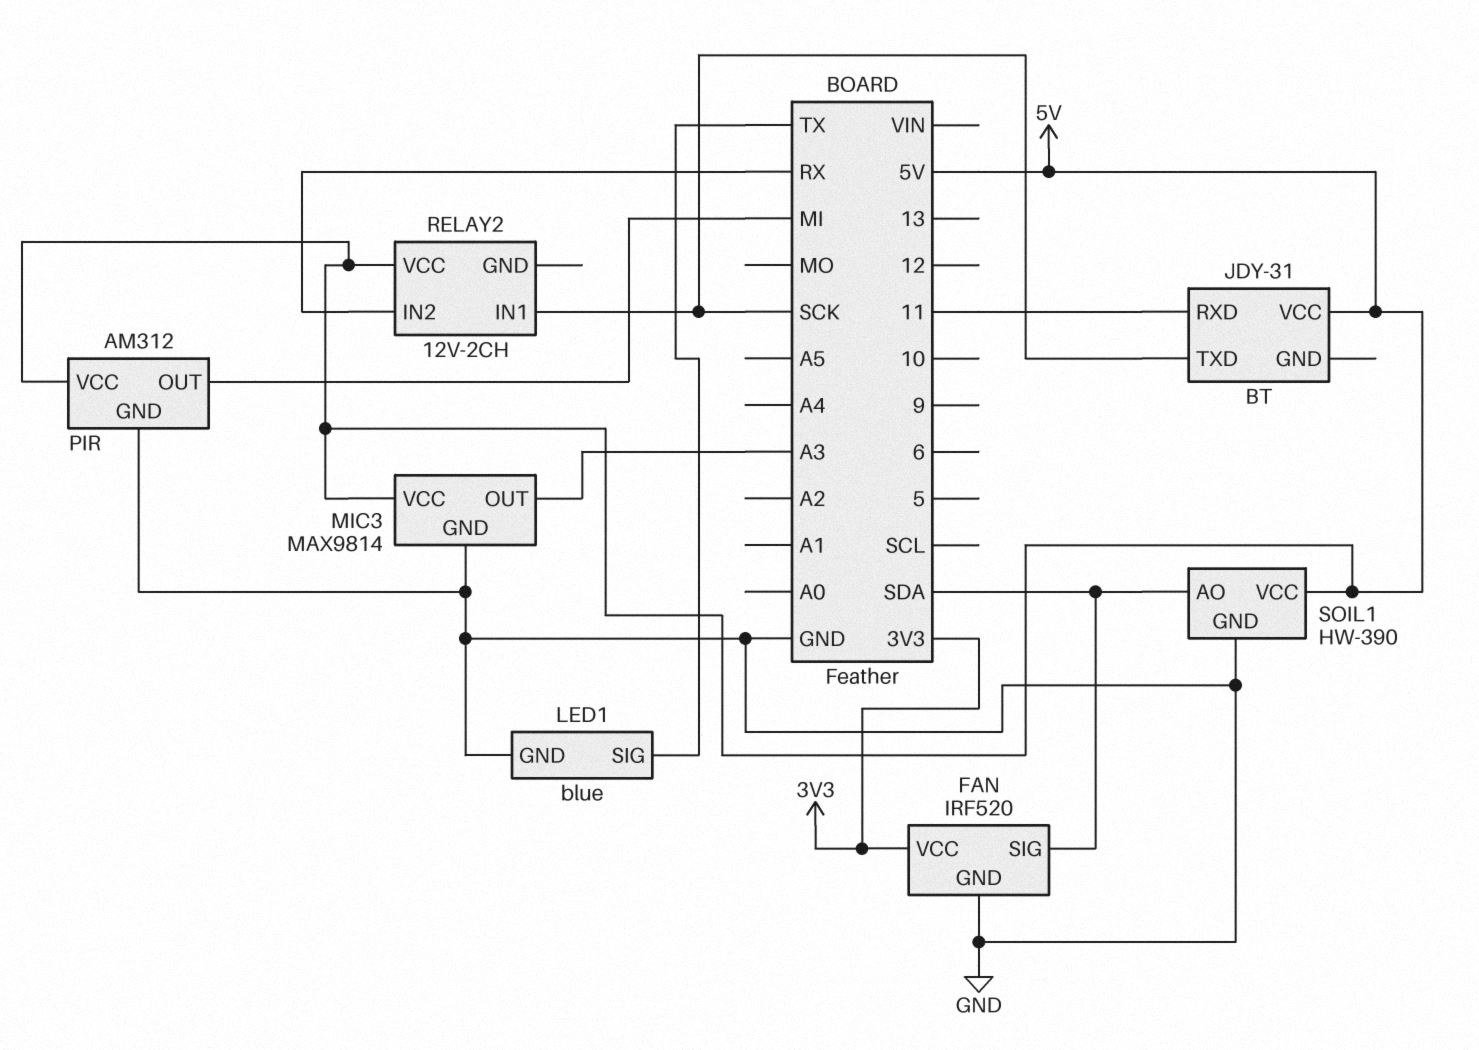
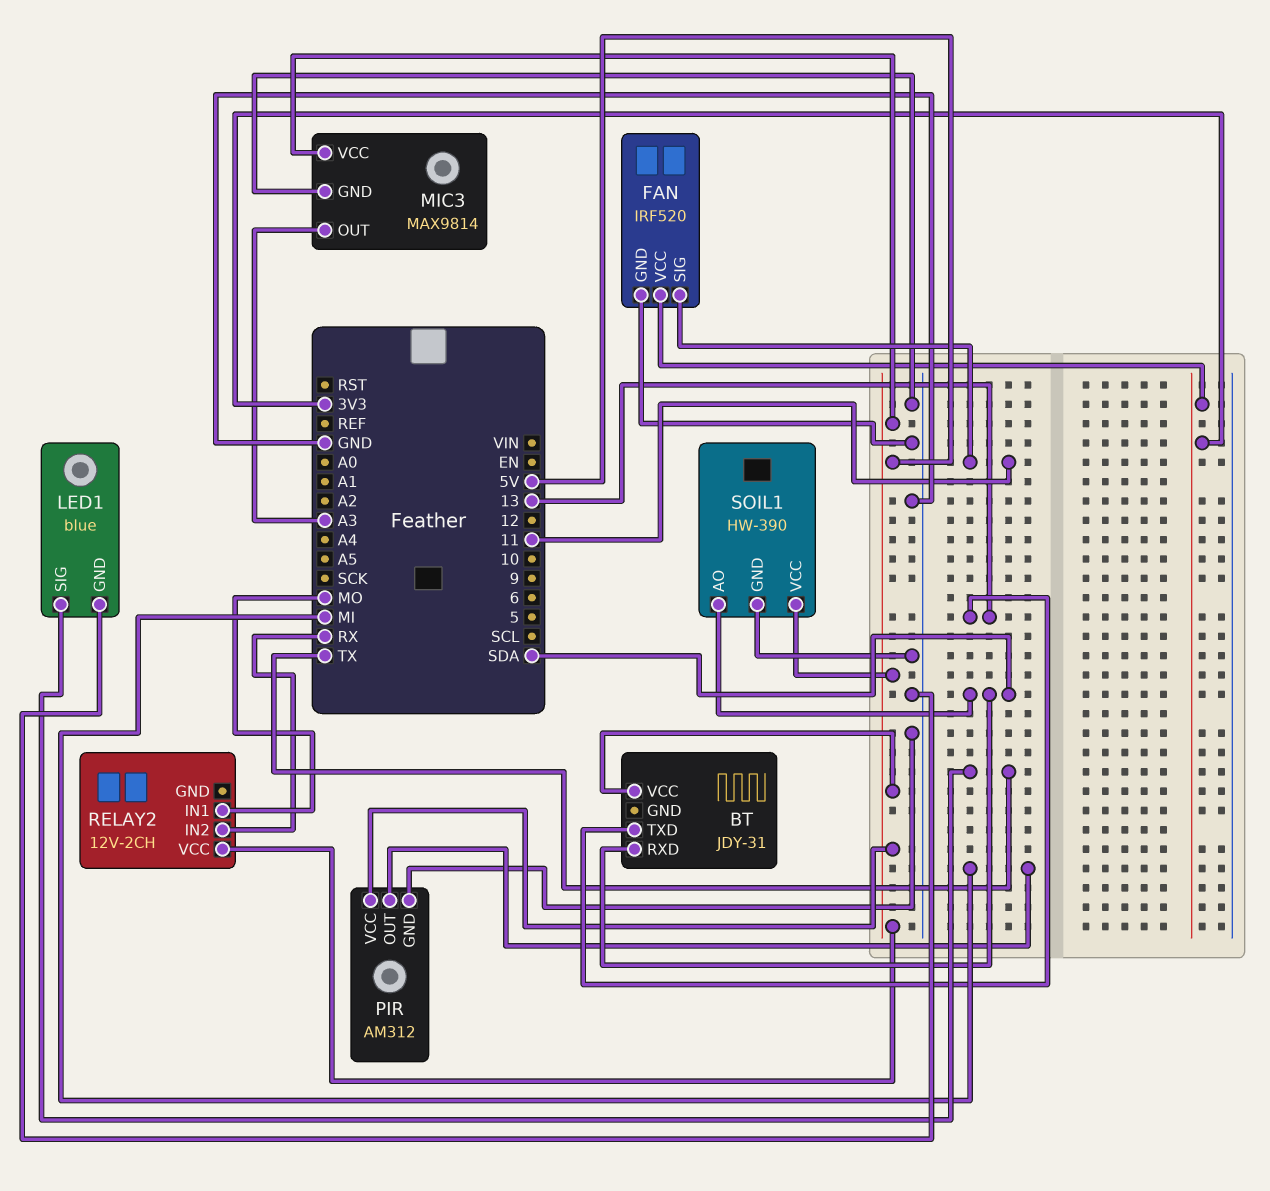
BT pin RXD: 11 -> SDA
BT pin TXD: SCK -> 13
FAN pin SIG: SDA -> 11
RELAY2 pin IN1: SCK -> MO

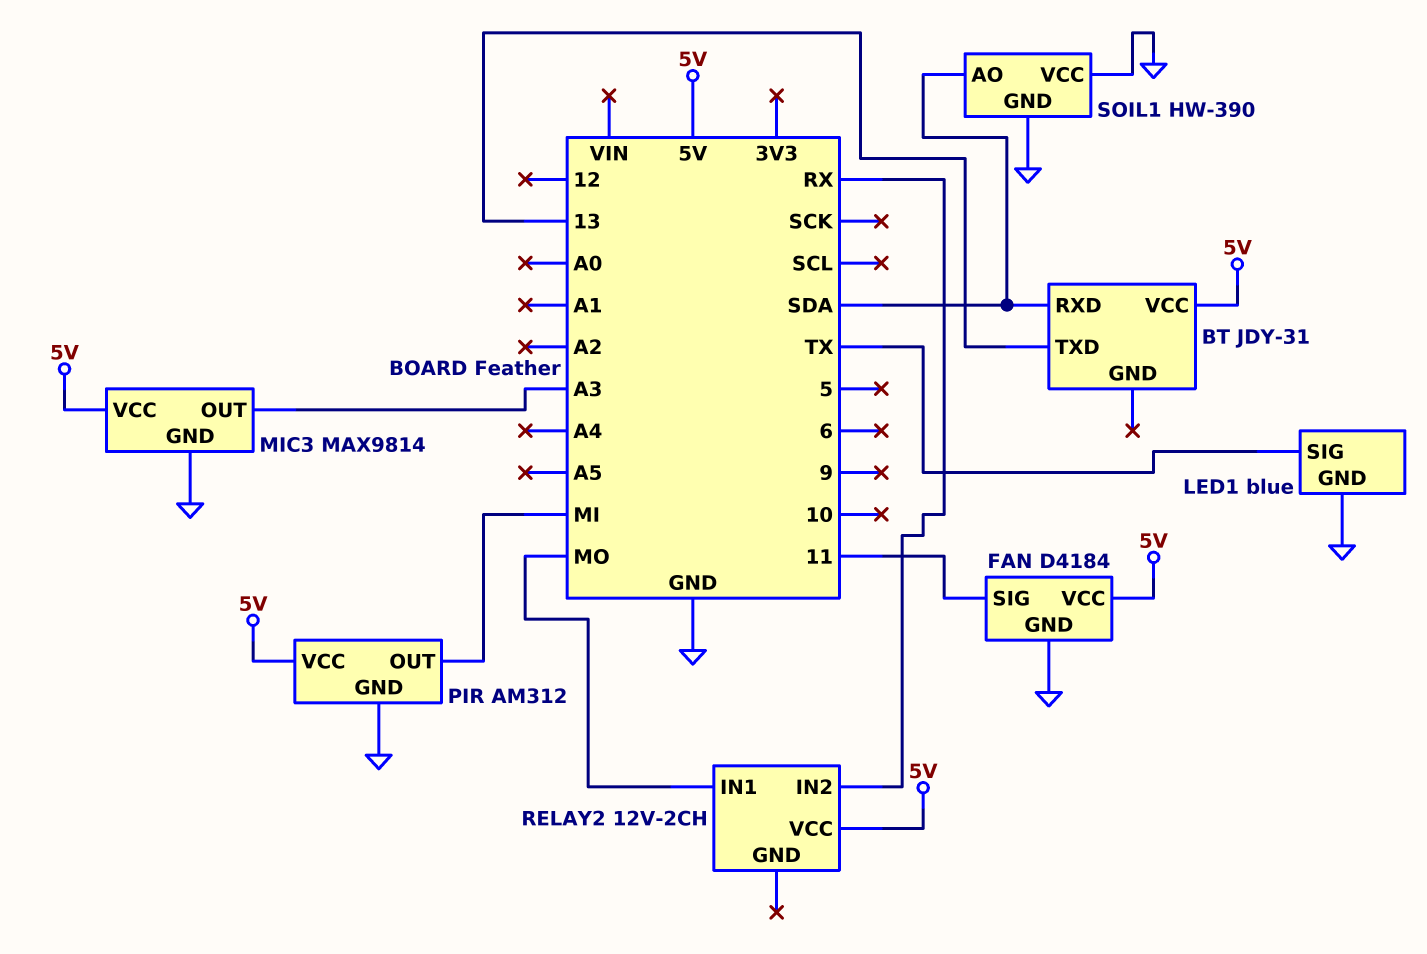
FAN: IRF520 -> D4184
FAN pin VCC: 3V3 -> 5V
SOIL1 pin VCC: 5V -> GND

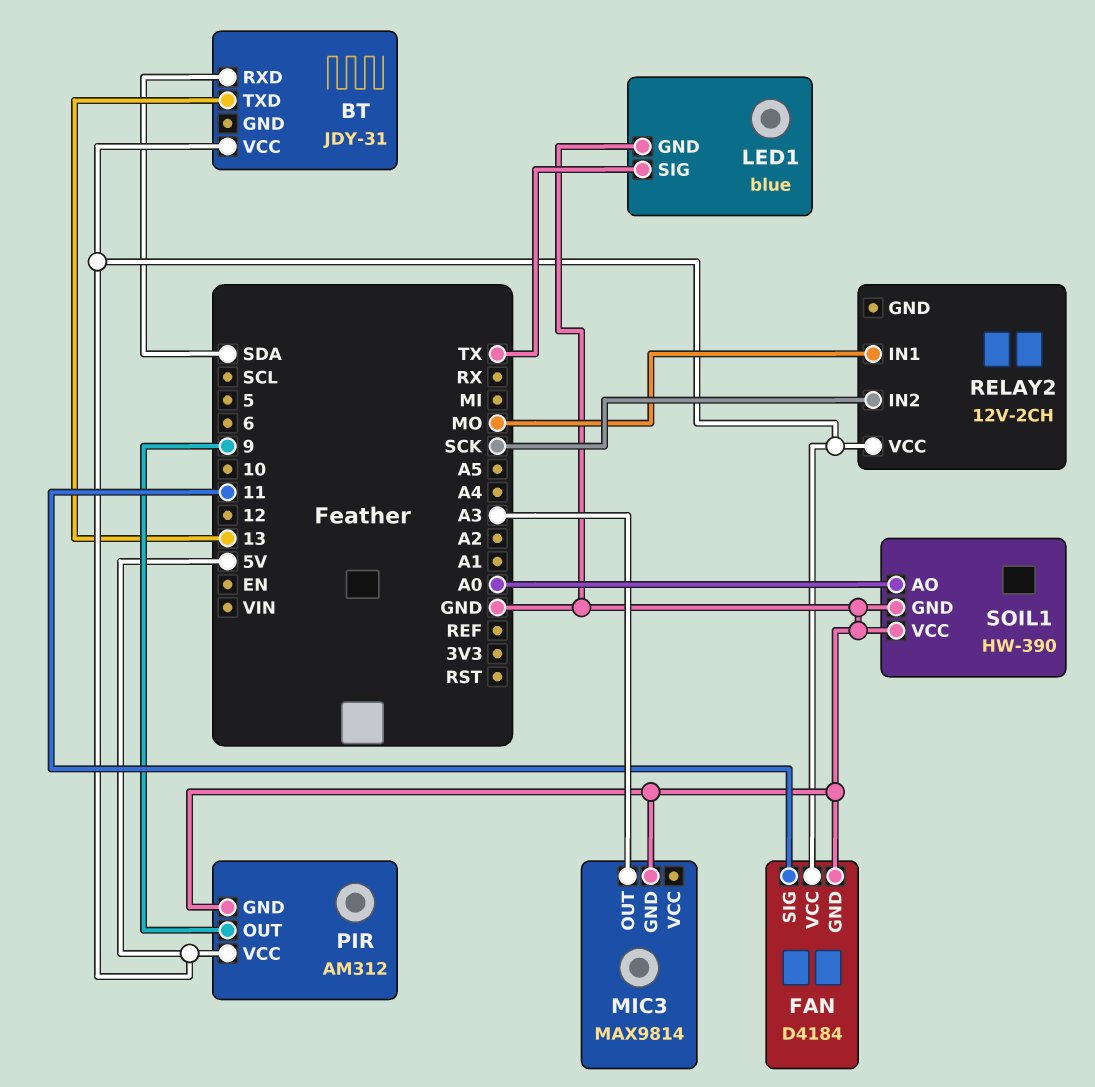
MIC3 pin VCC: 5V -> none
PIR pin OUT: MI -> 9
RELAY2 pin IN2: RX -> SCK
SOIL1 pin AO: SDA -> A0

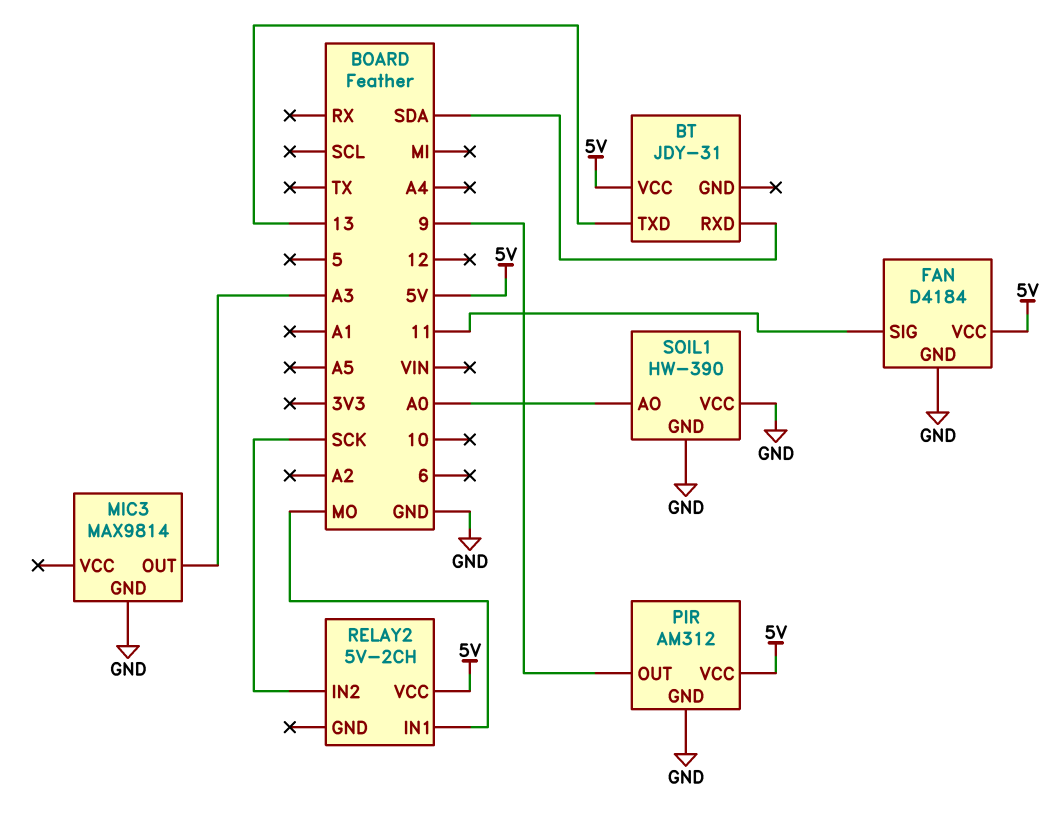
LED1: blue -> none
LED1 pin GND: GND -> none
LED1 pin SIG: TX -> none
RELAY2: 12V-2CH -> 5V-2CH

